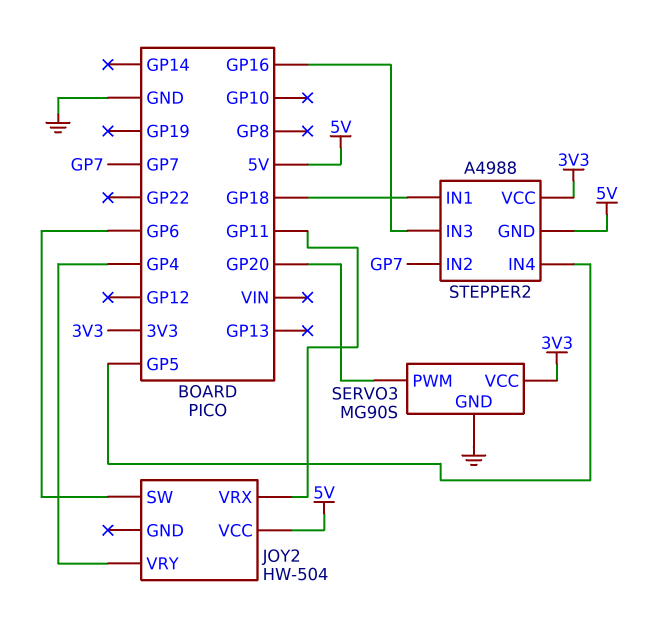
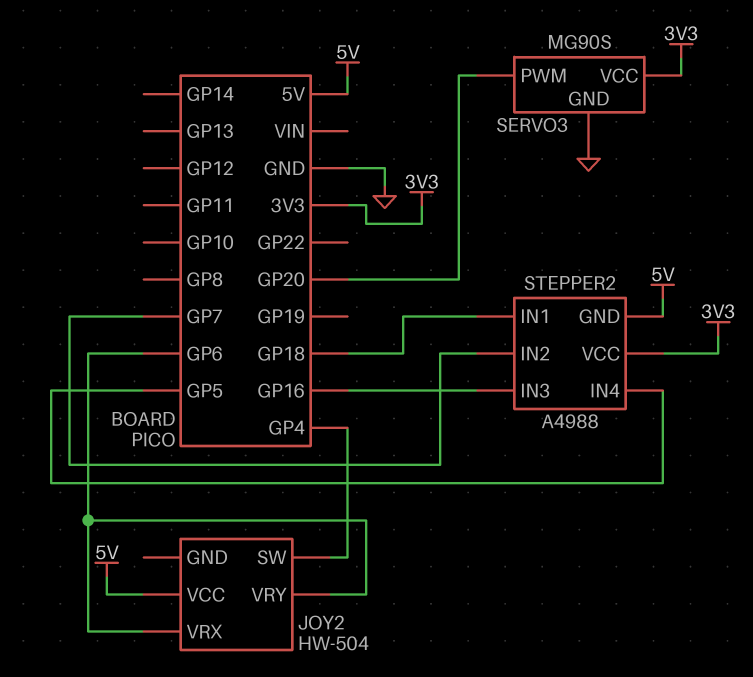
JOY2 pin SW: GP6 -> GP4
JOY2 pin VRX: GP11 -> GP6
JOY2 pin VRY: GP4 -> GP6

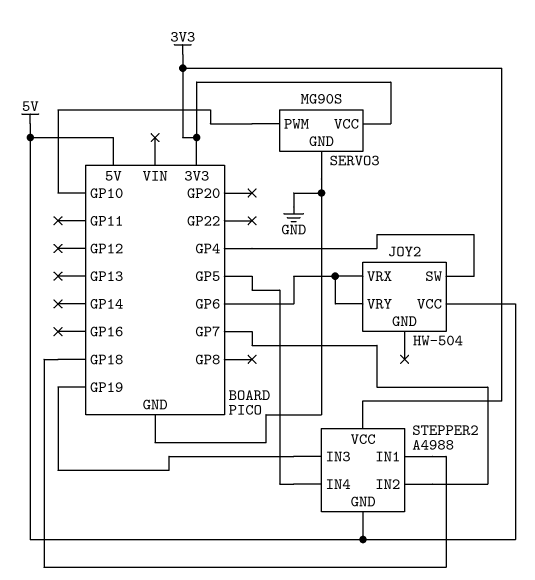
SERVO3 pin PWM: GP20 -> GP10
STEPPER2 pin IN3: GP16 -> GP19

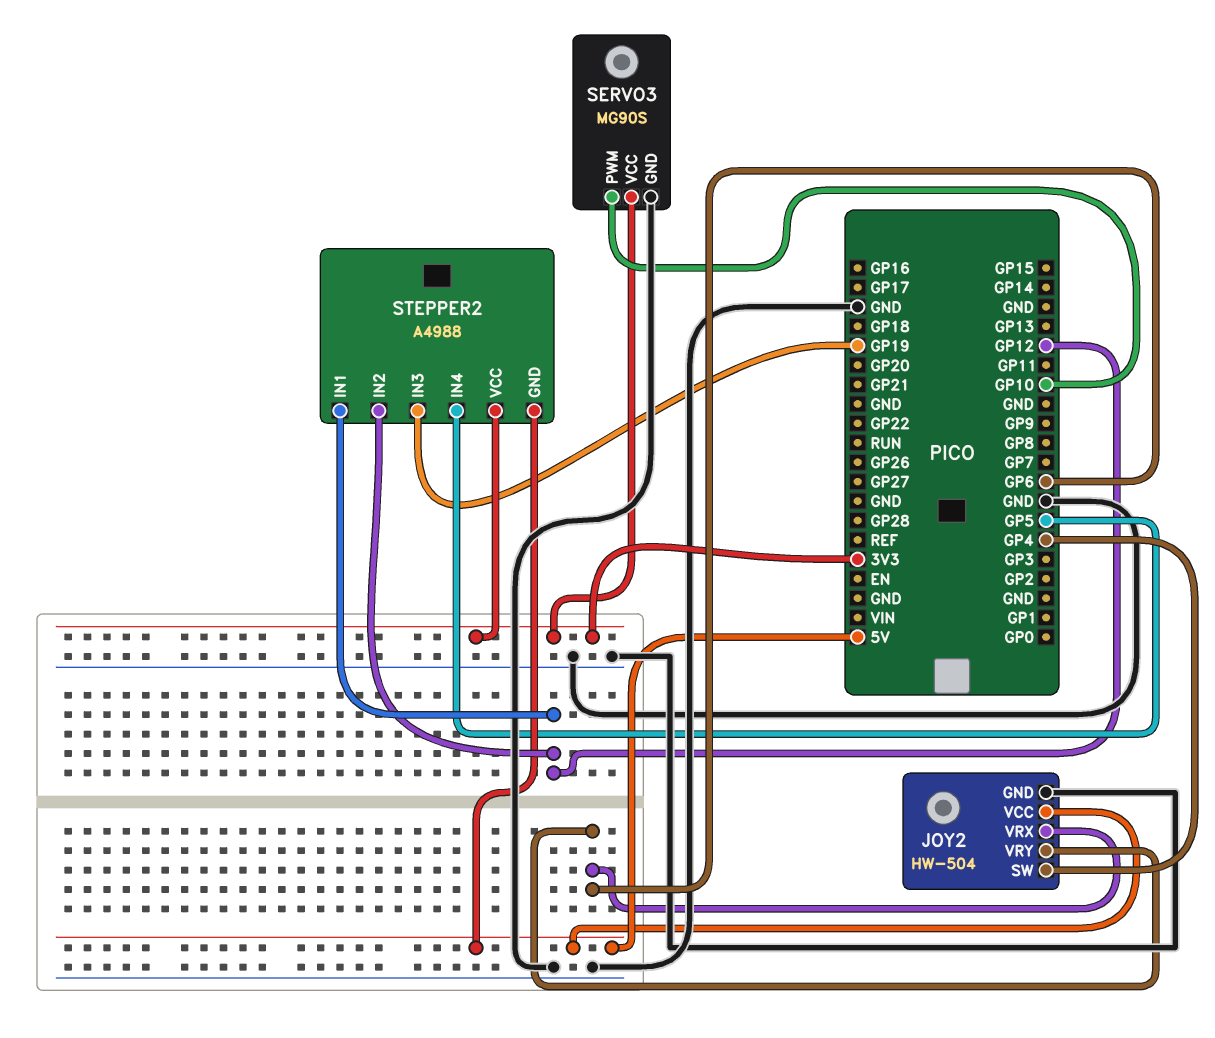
JOY2 pin GND: none -> GND
STEPPER2 pin IN1: GP18 -> GP12
STEPPER2 pin IN2: GP7 -> GP12

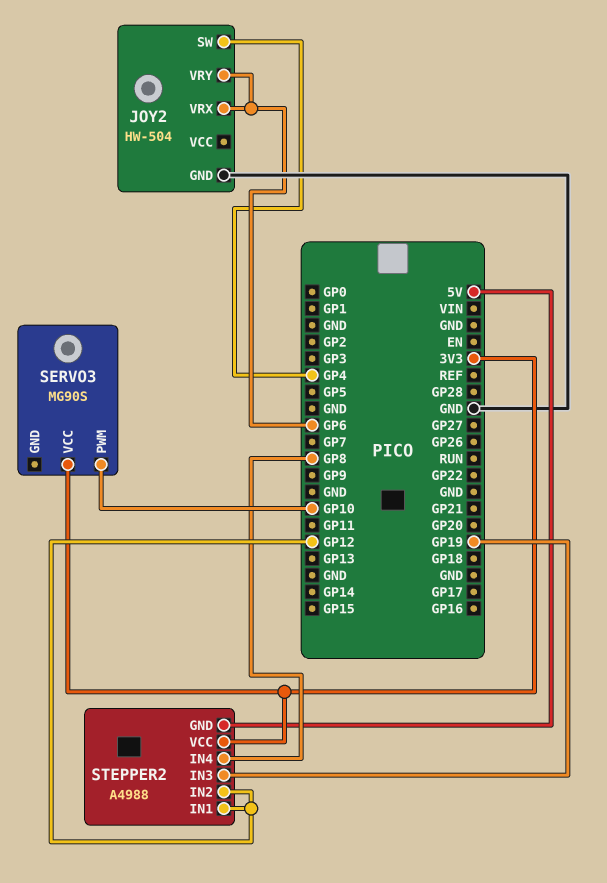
JOY2 pin VCC: 5V -> none
SERVO3 pin GND: GND -> none
STEPPER2 pin IN4: GP5 -> GP8

